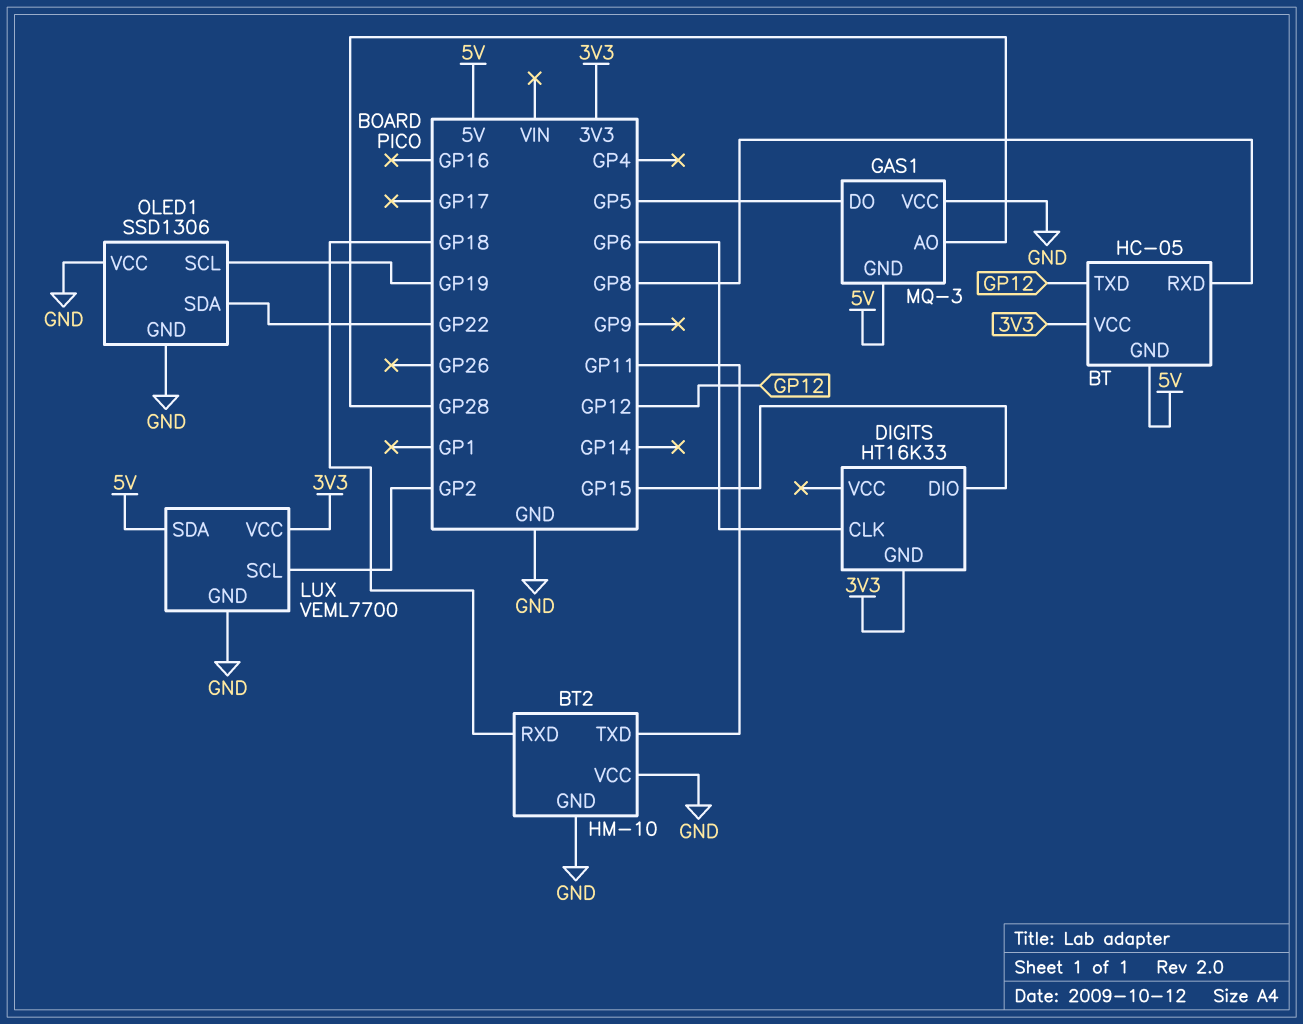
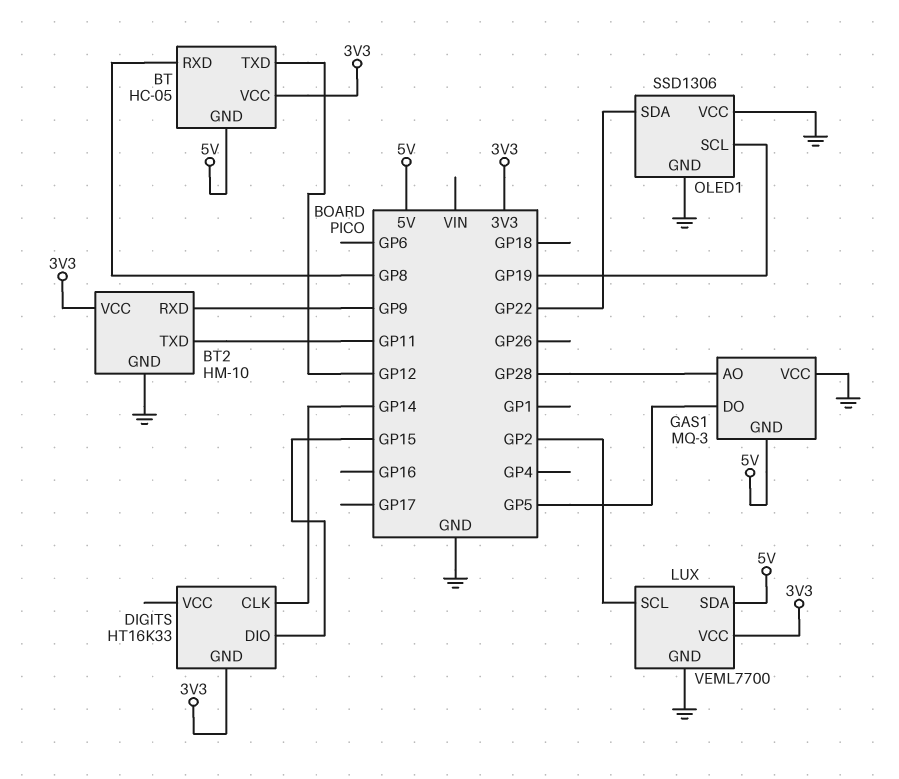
BT2 pin RXD: GP18 -> GP9
BT2 pin VCC: GND -> 3V3
DIGITS pin CLK: GP6 -> GP14

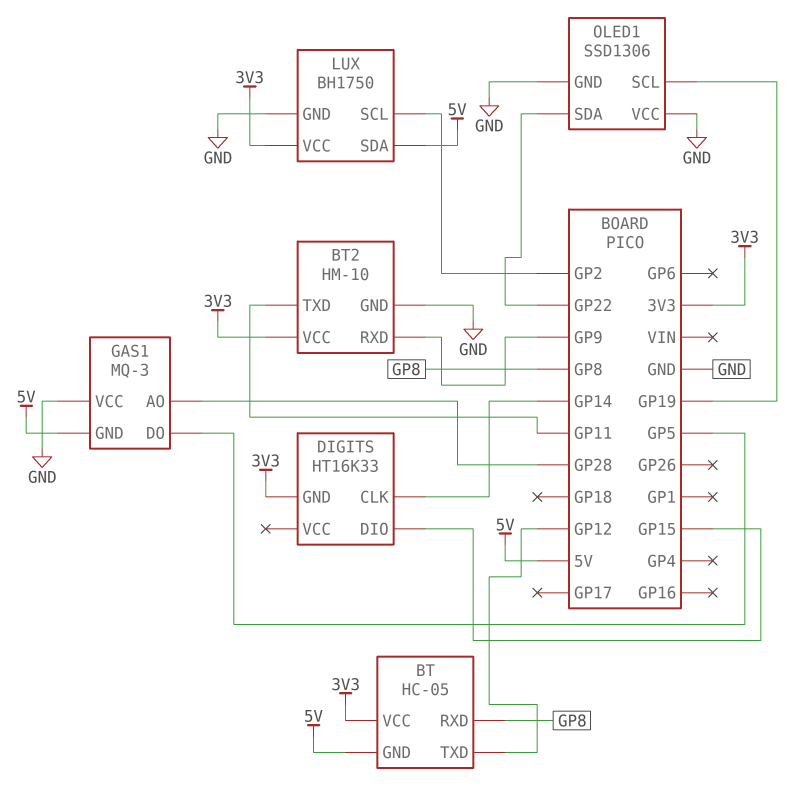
LUX: VEML7700 -> BH1750

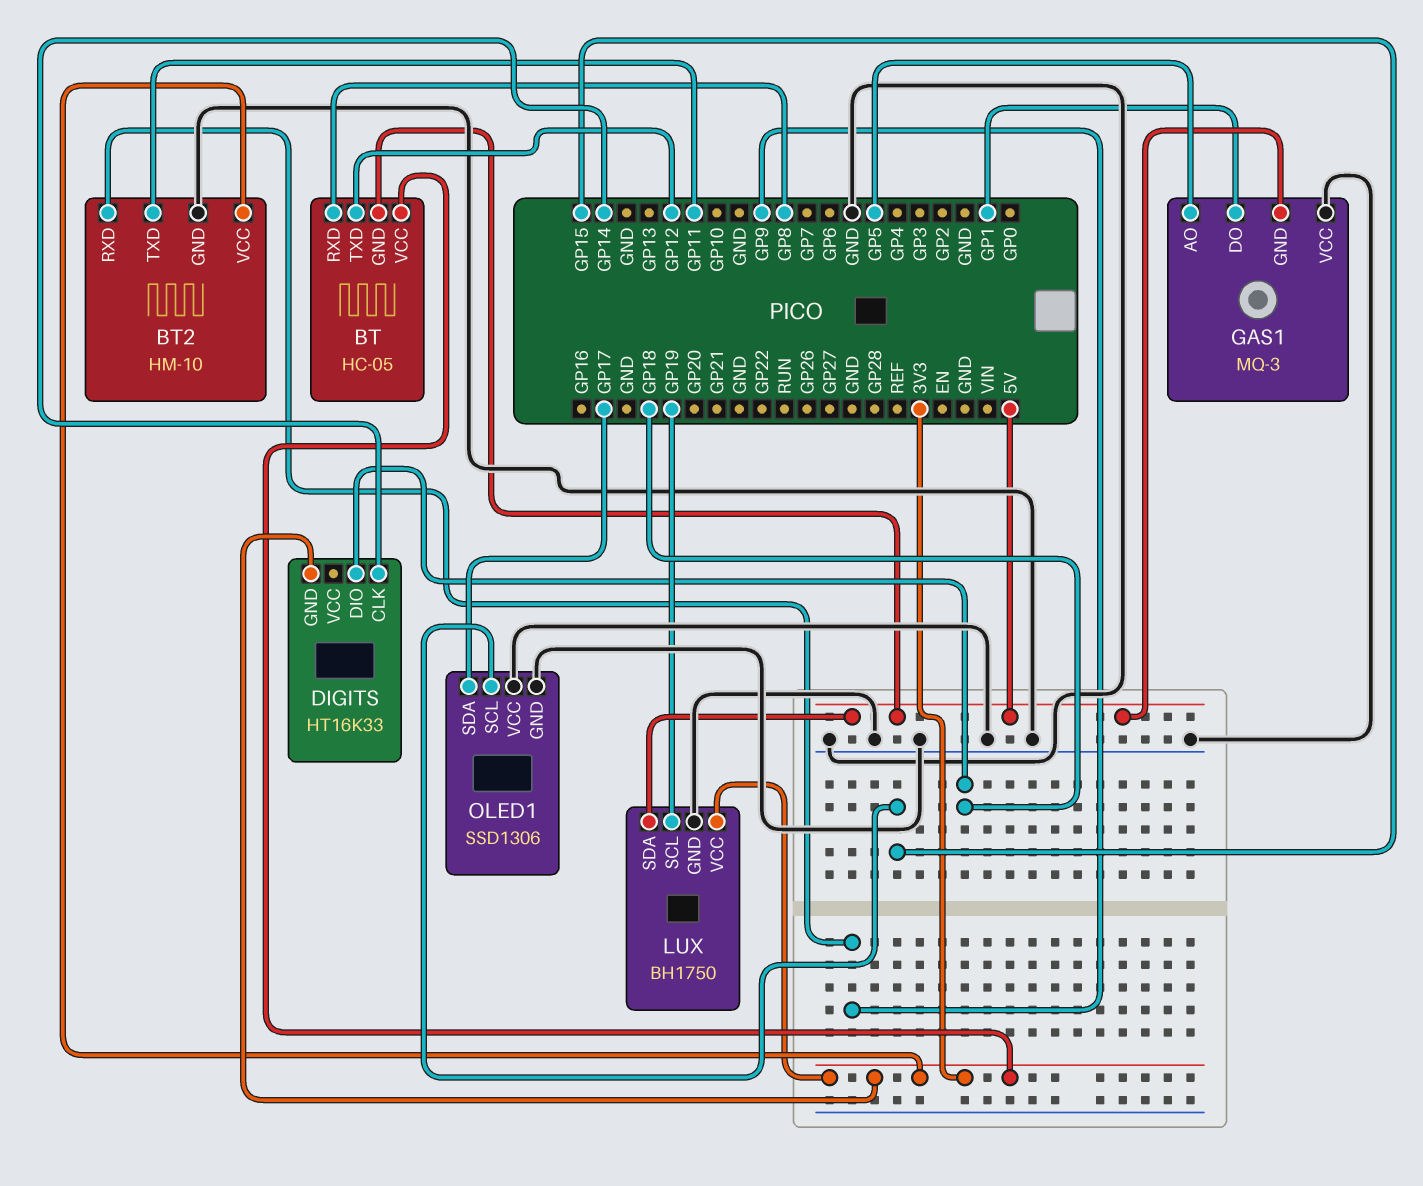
DIGITS pin DIO: GP15 -> GP18
GAS1 pin AO: GP28 -> GP5
GAS1 pin DO: GP5 -> GP1
LUX pin SCL: GP2 -> GP19
OLED1 pin SCL: GP19 -> GP15
OLED1 pin SDA: GP22 -> GP17

